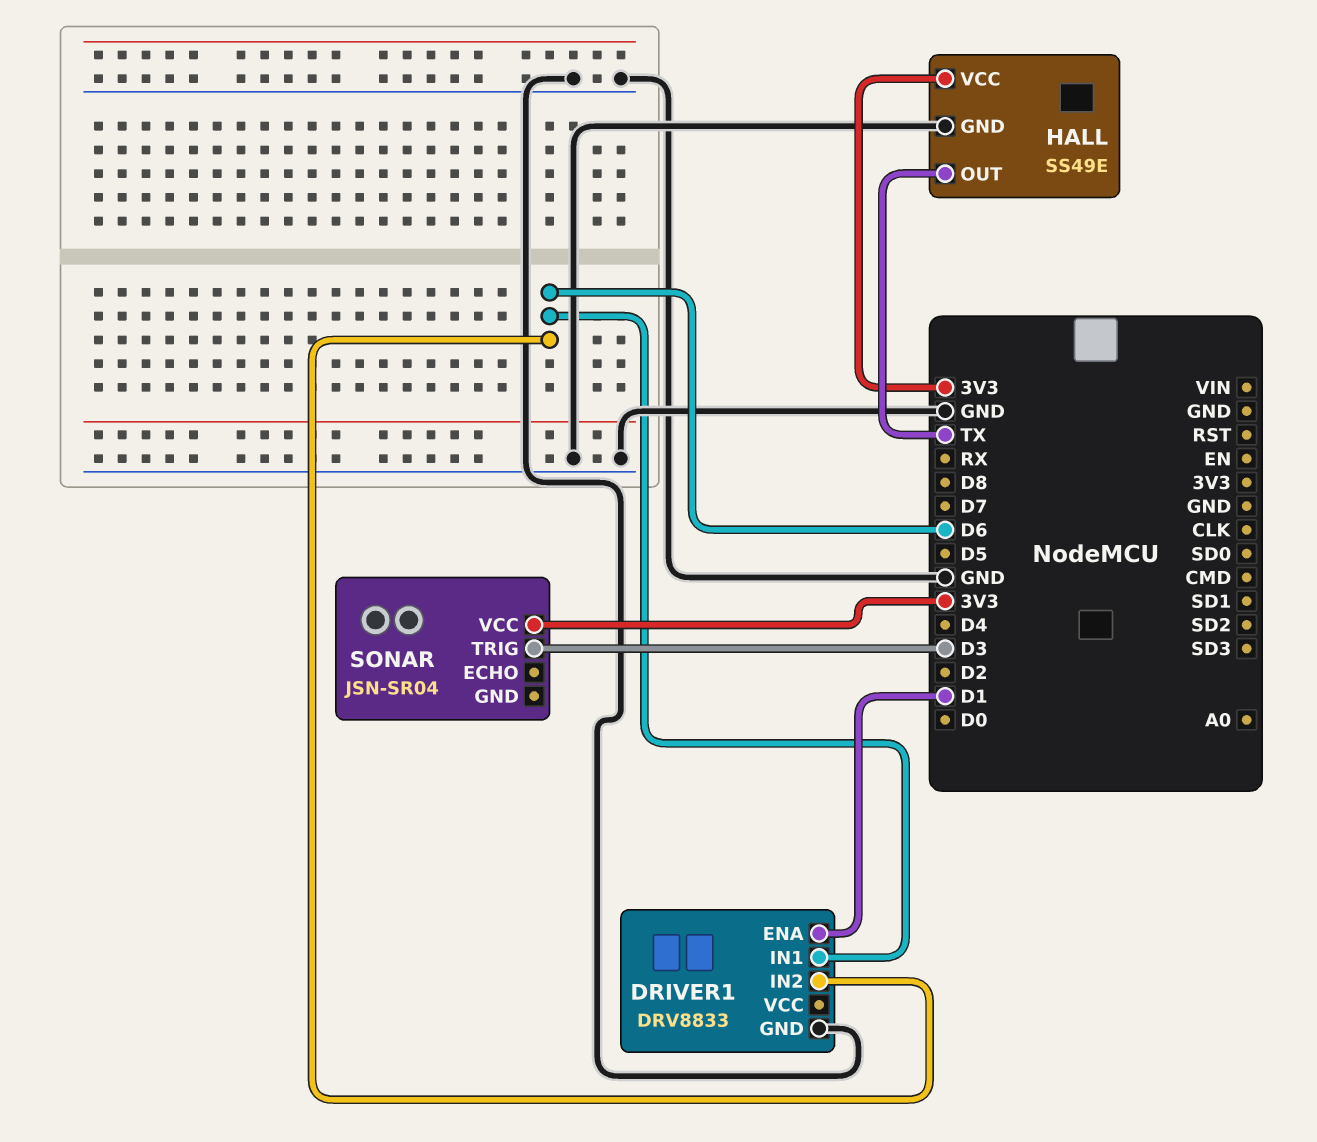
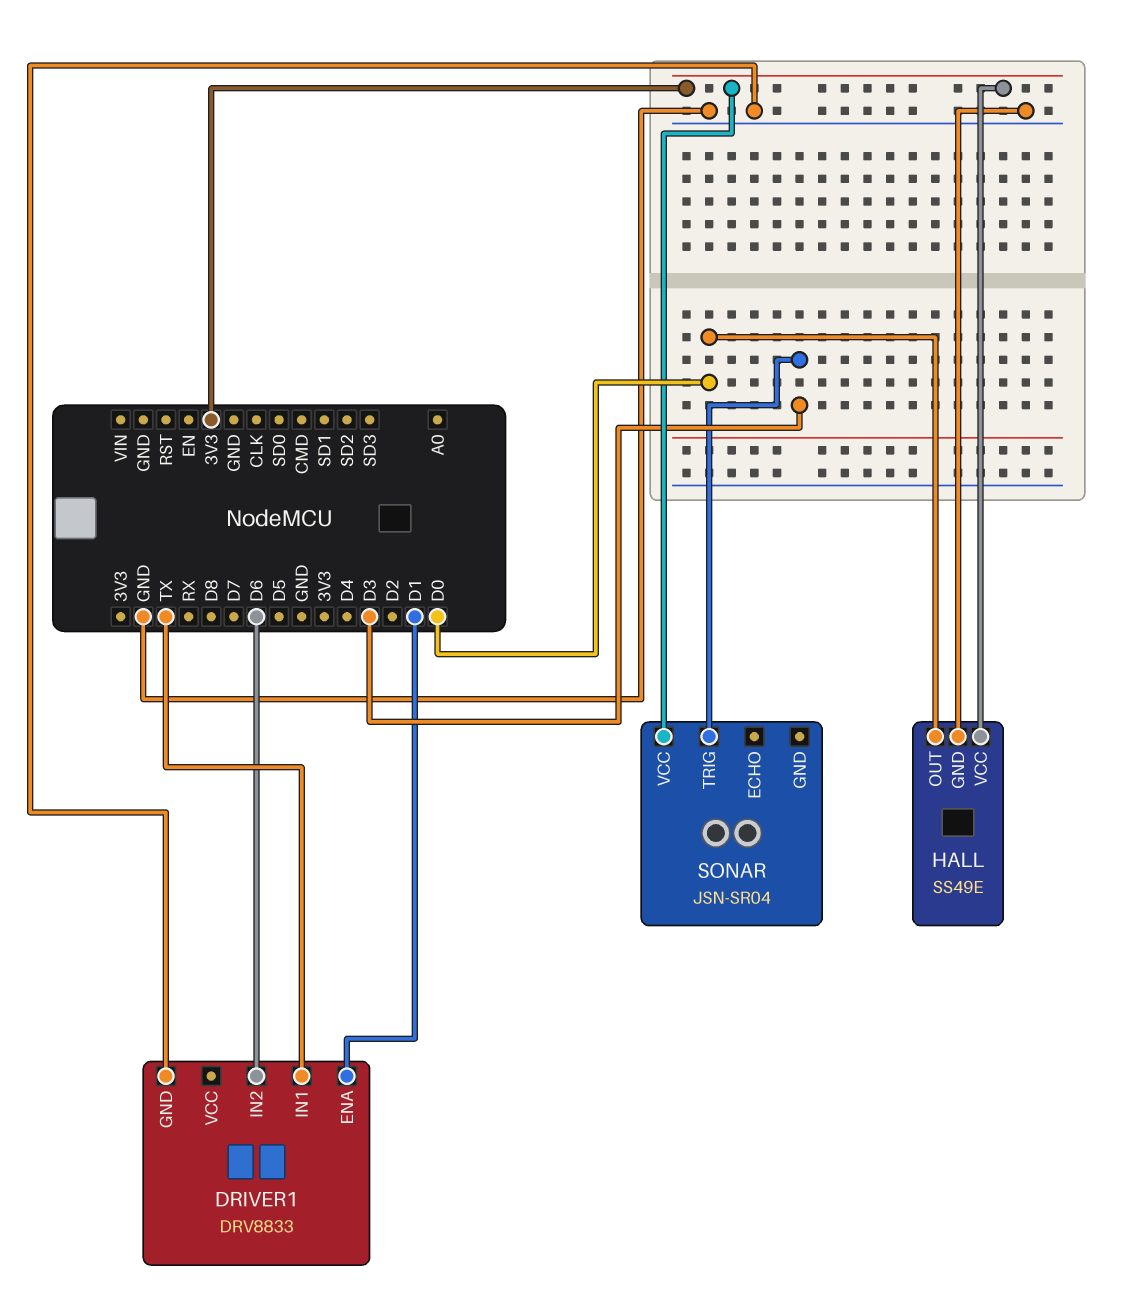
DRIVER1 pin IN1: D6 -> TX
HALL pin OUT: TX -> D0

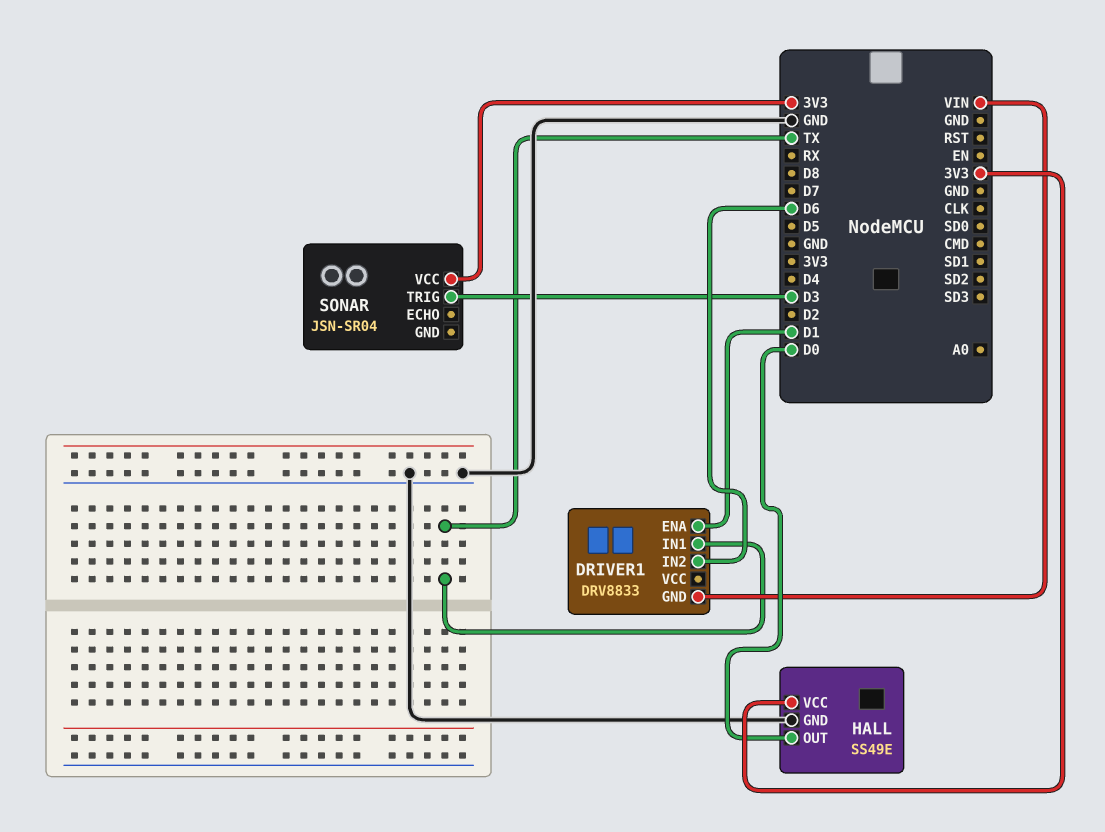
DRIVER1 pin GND: GND -> VIN

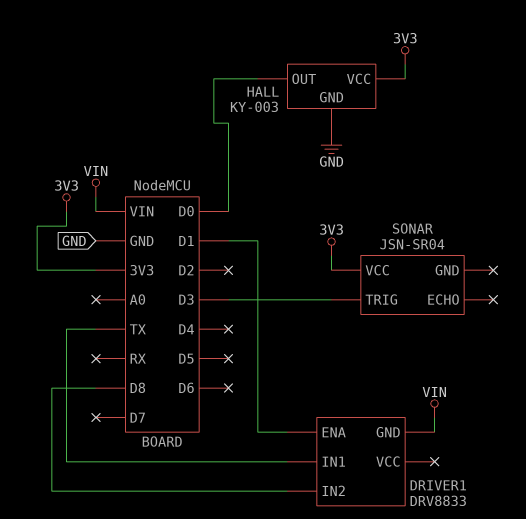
DRIVER1 pin IN2: D6 -> D8
HALL: SS49E -> KY-003

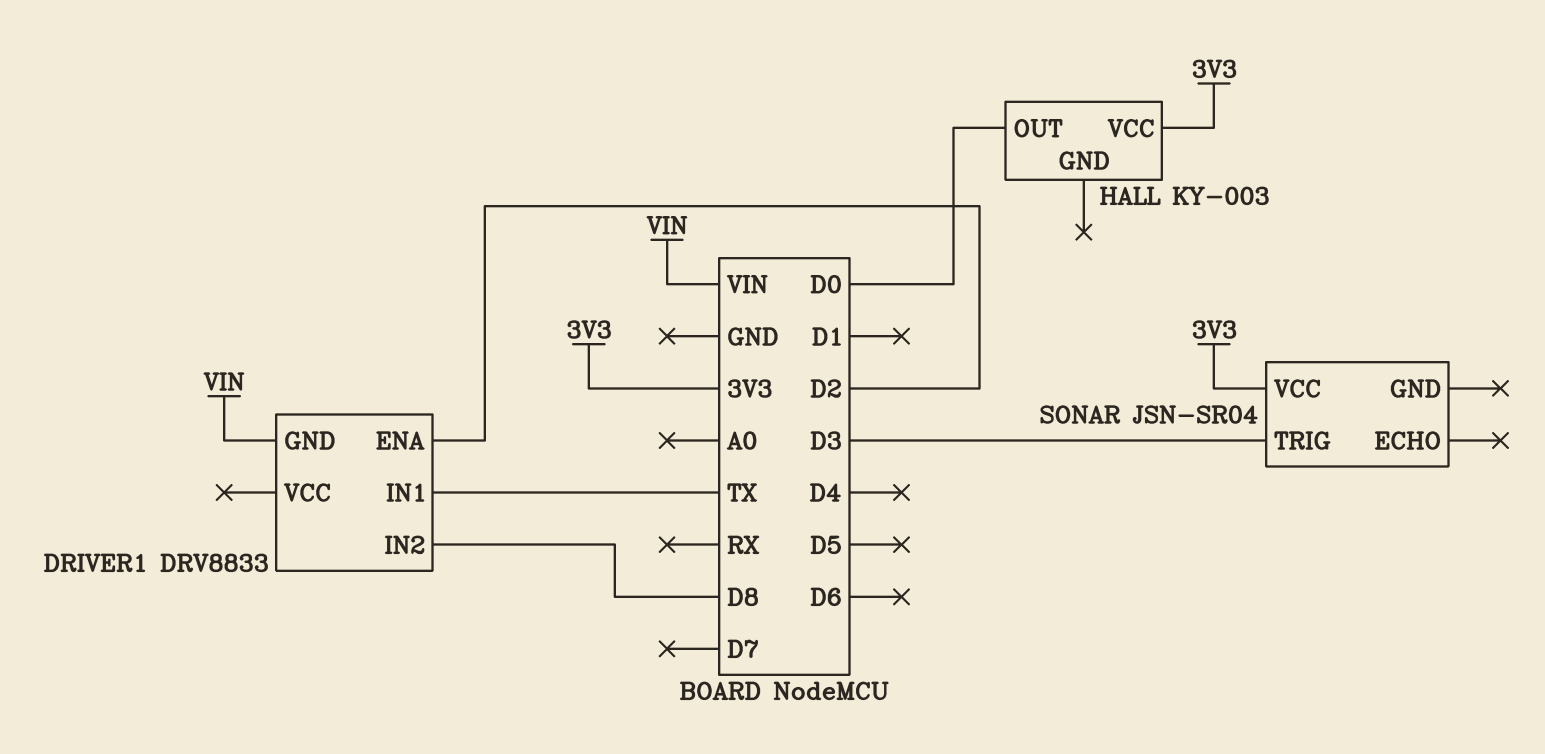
DRIVER1 pin ENA: D1 -> D2
HALL pin GND: GND -> none

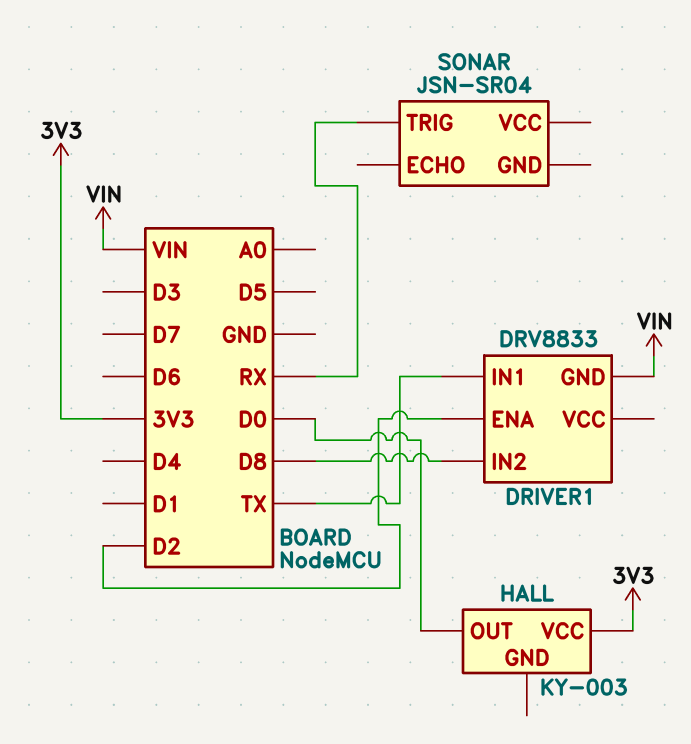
SONAR pin TRIG: D3 -> RX
SONAR pin VCC: 3V3 -> none

